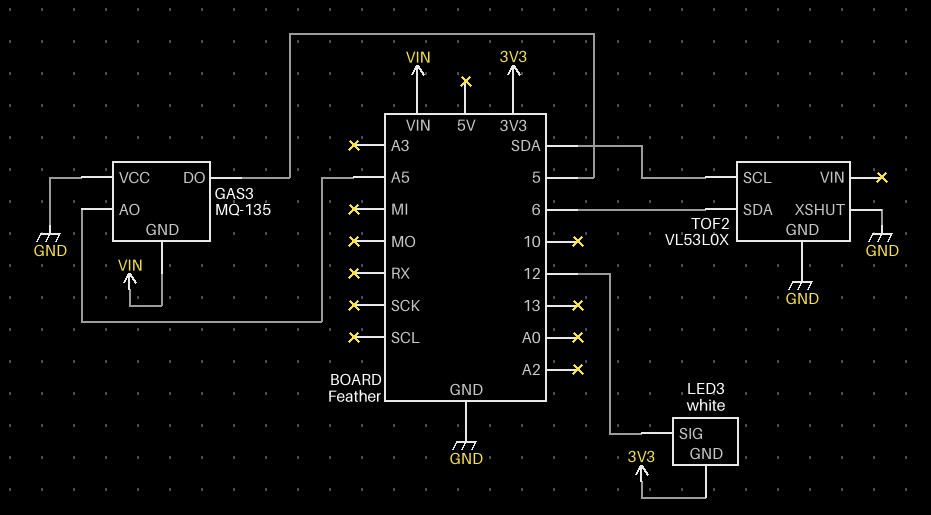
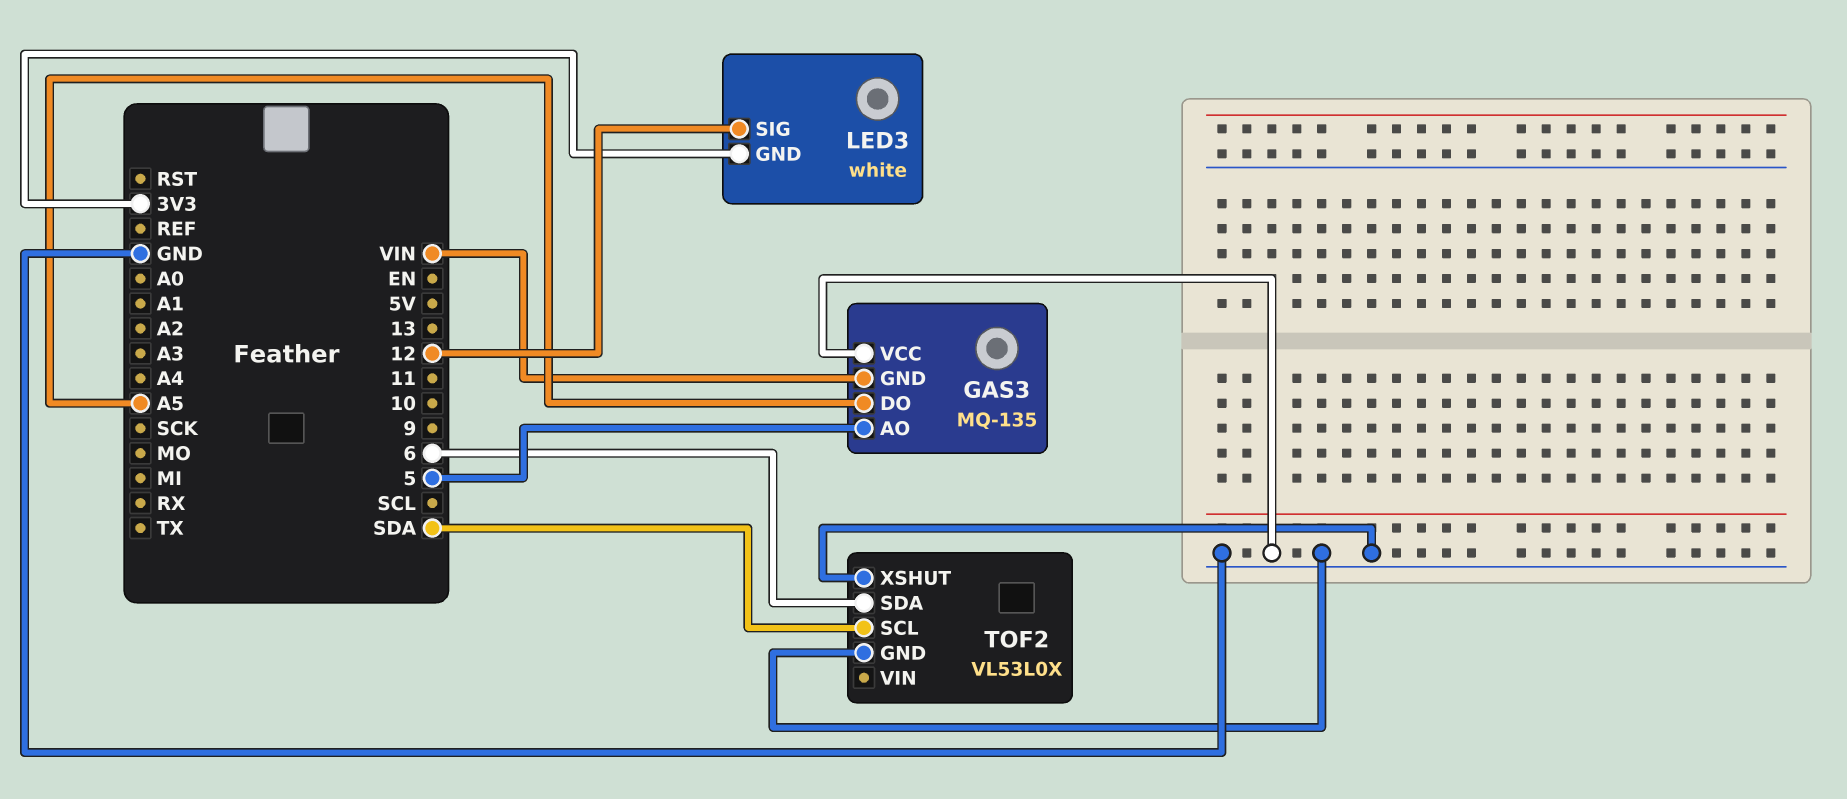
GAS3 pin AO: A5 -> 5
GAS3 pin DO: 5 -> A5

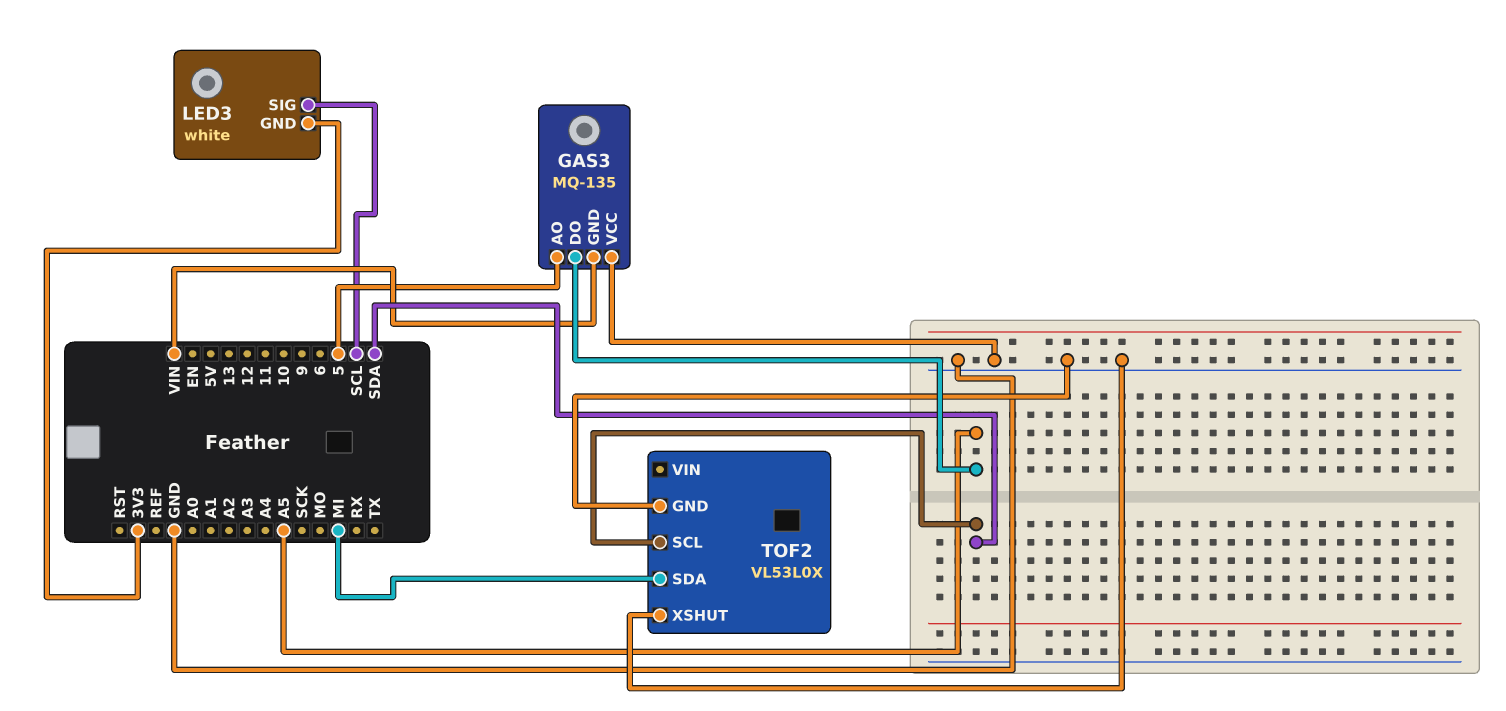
LED3 pin SIG: 12 -> SCL
TOF2 pin SDA: 6 -> MI

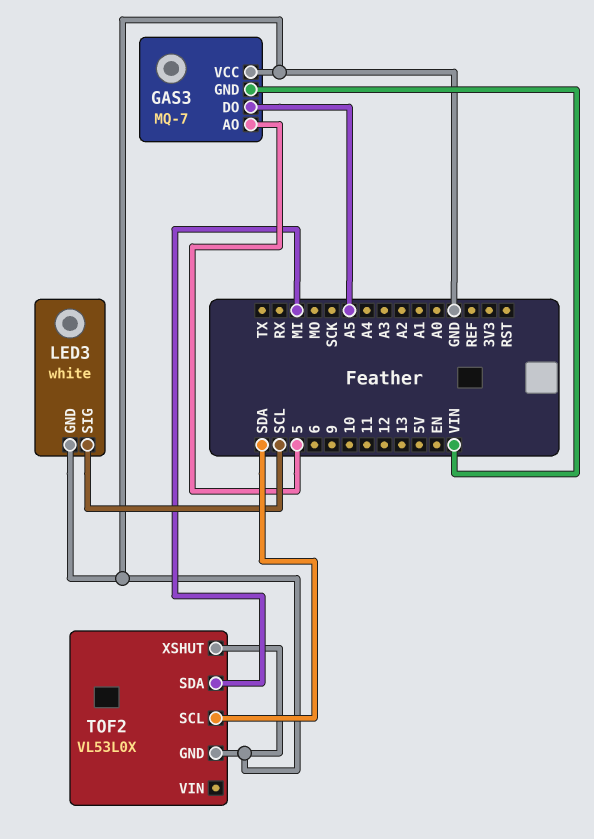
GAS3: MQ-135 -> MQ-7
LED3 pin GND: 3V3 -> GND

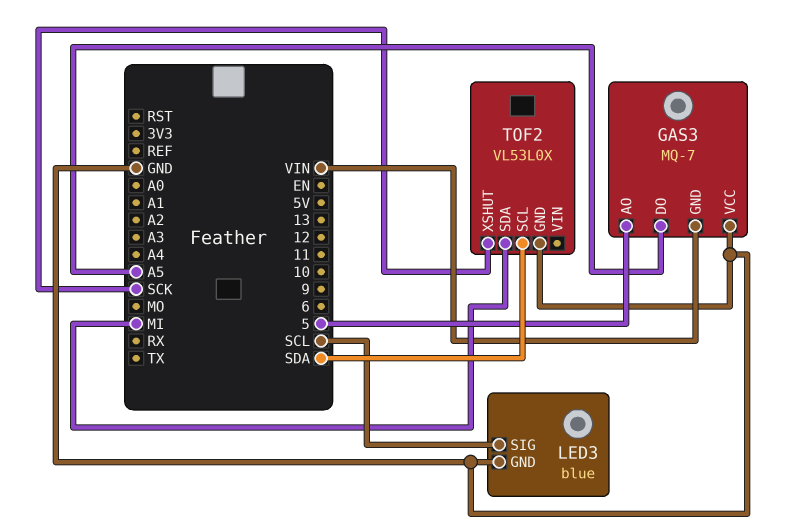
LED3: white -> blue
TOF2 pin XSHUT: GND -> SCK

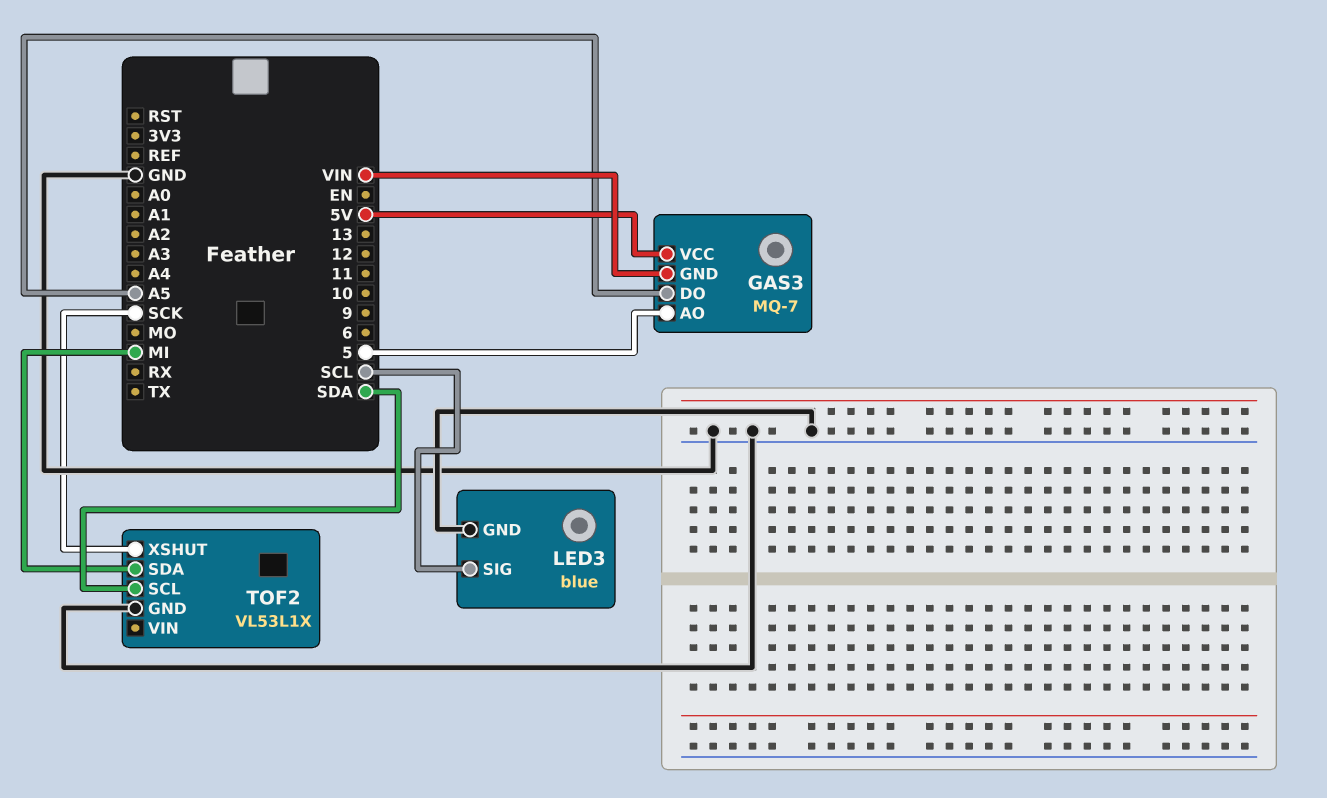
GAS3 pin VCC: GND -> 5V
TOF2: VL53L0X -> VL53L1X

